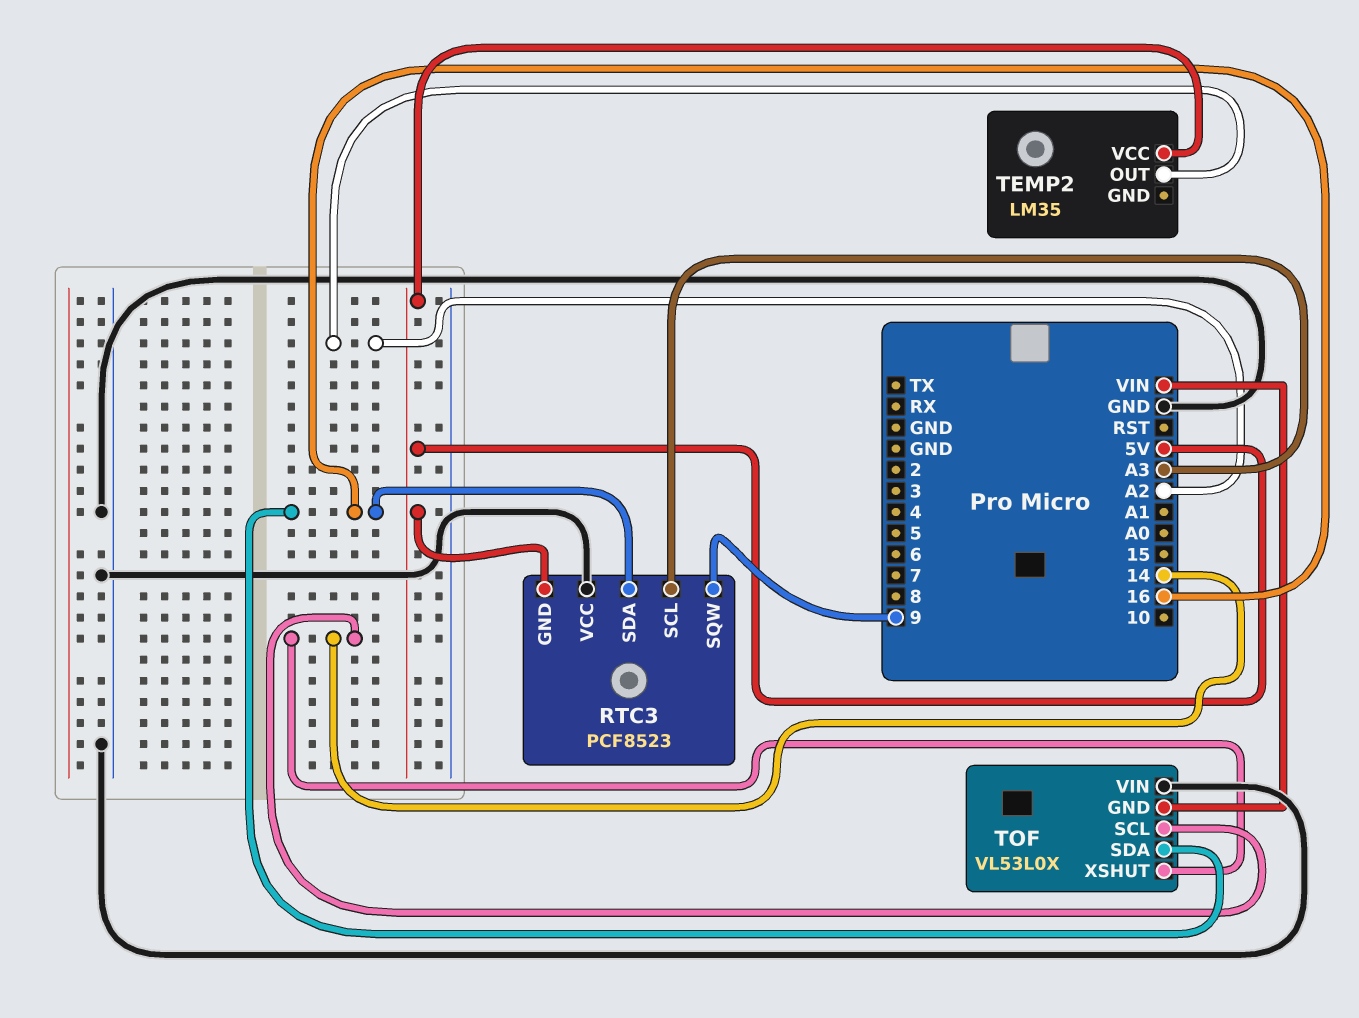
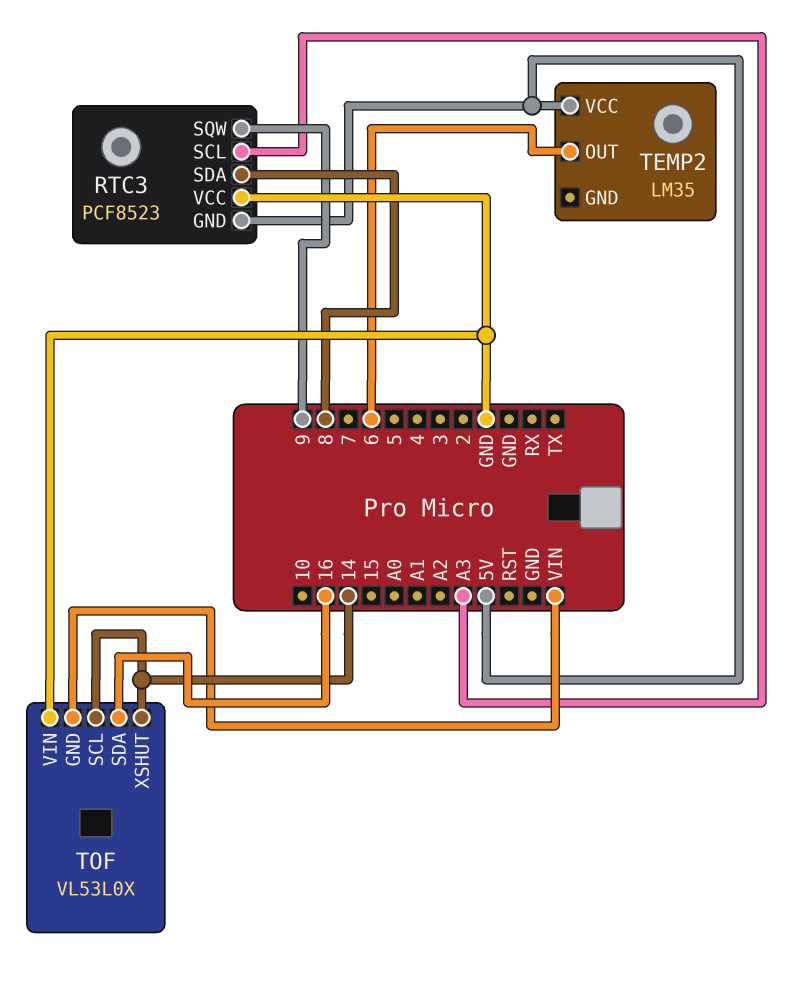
RTC3 pin SDA: 16 -> 8
TEMP2 pin OUT: A2 -> 6

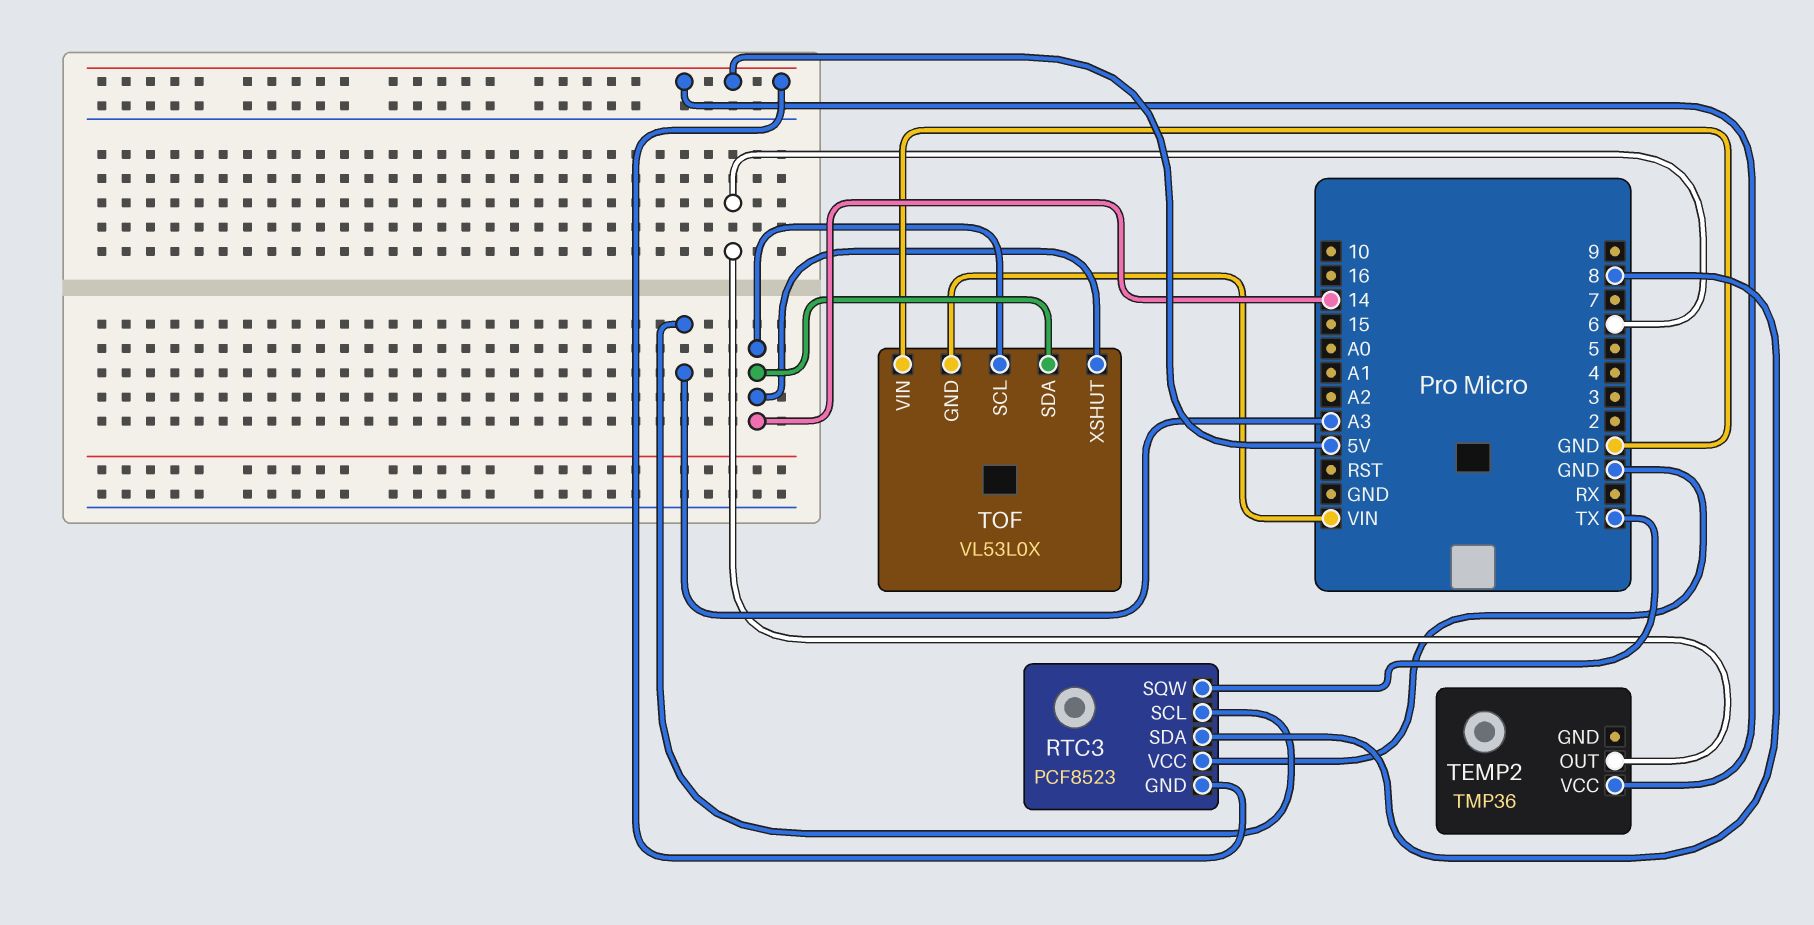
RTC3 pin SQW: 9 -> TX
TEMP2: LM35 -> TMP36
TOF pin SDA: 16 -> 14

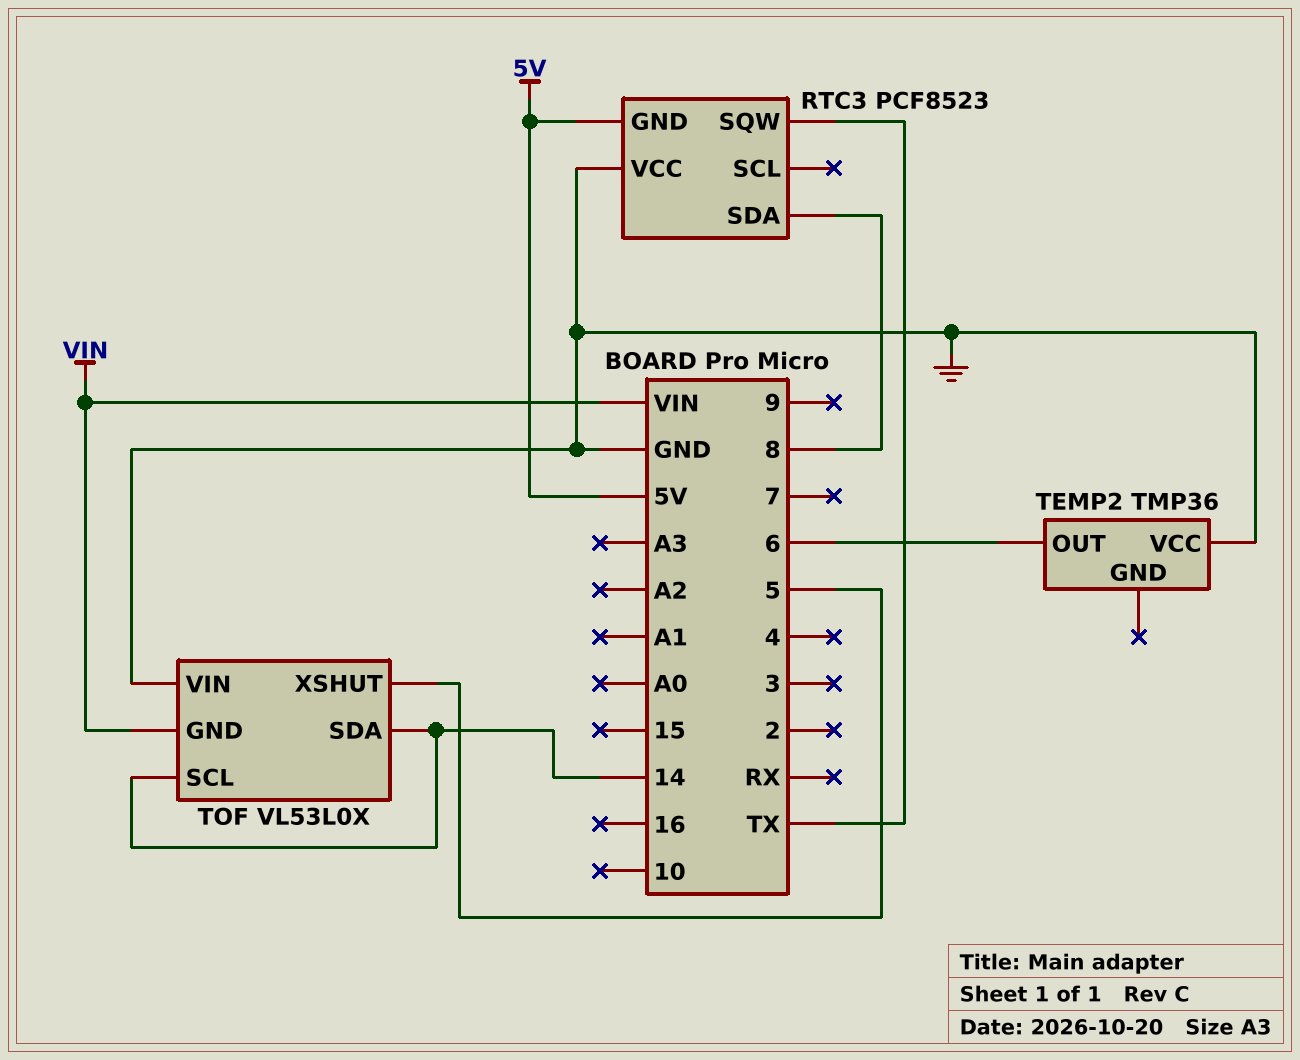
RTC3 pin SCL: A3 -> none
TEMP2 pin VCC: 5V -> GND
TOF pin XSHUT: 14 -> 5

